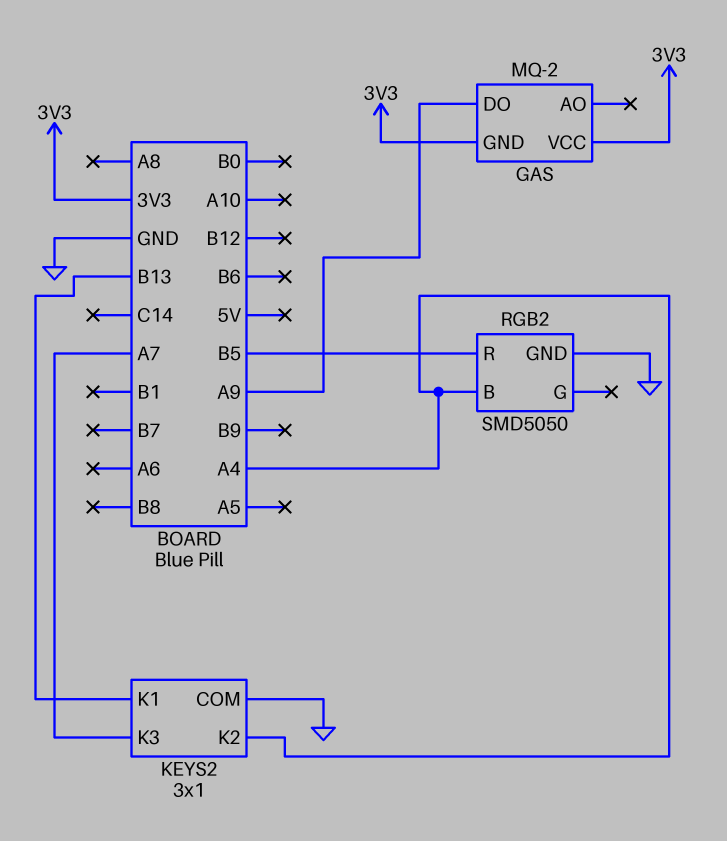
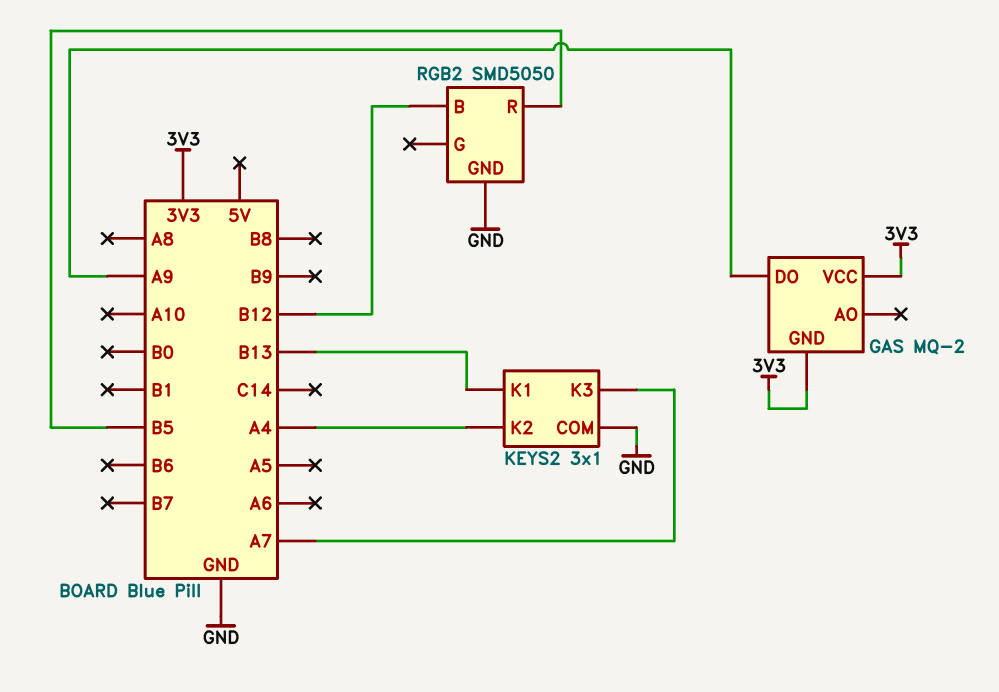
RGB2 pin B: A4 -> B12

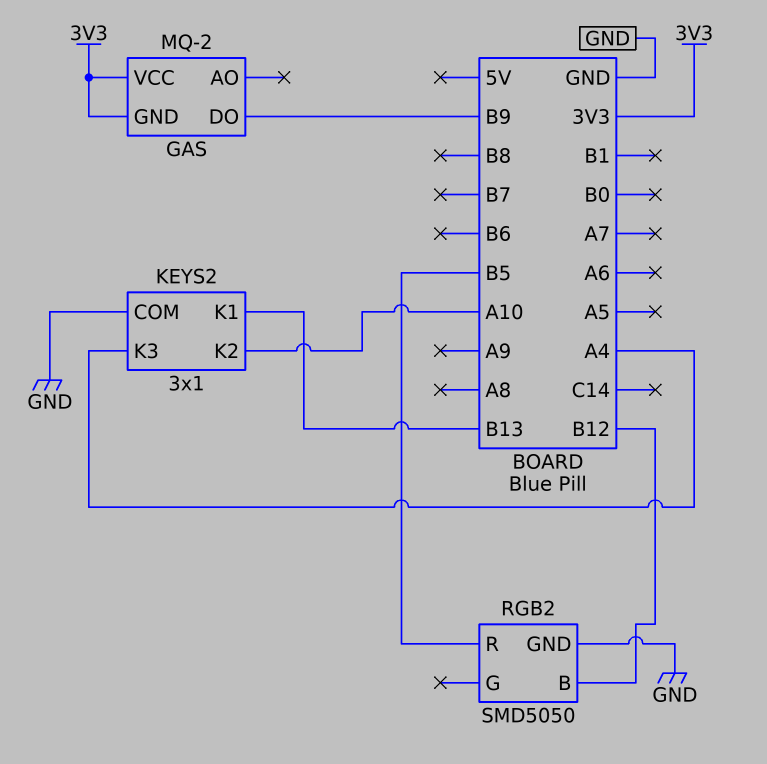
GAS pin DO: A9 -> B9
KEYS2 pin K2: A4 -> A10
KEYS2 pin K3: A7 -> A4

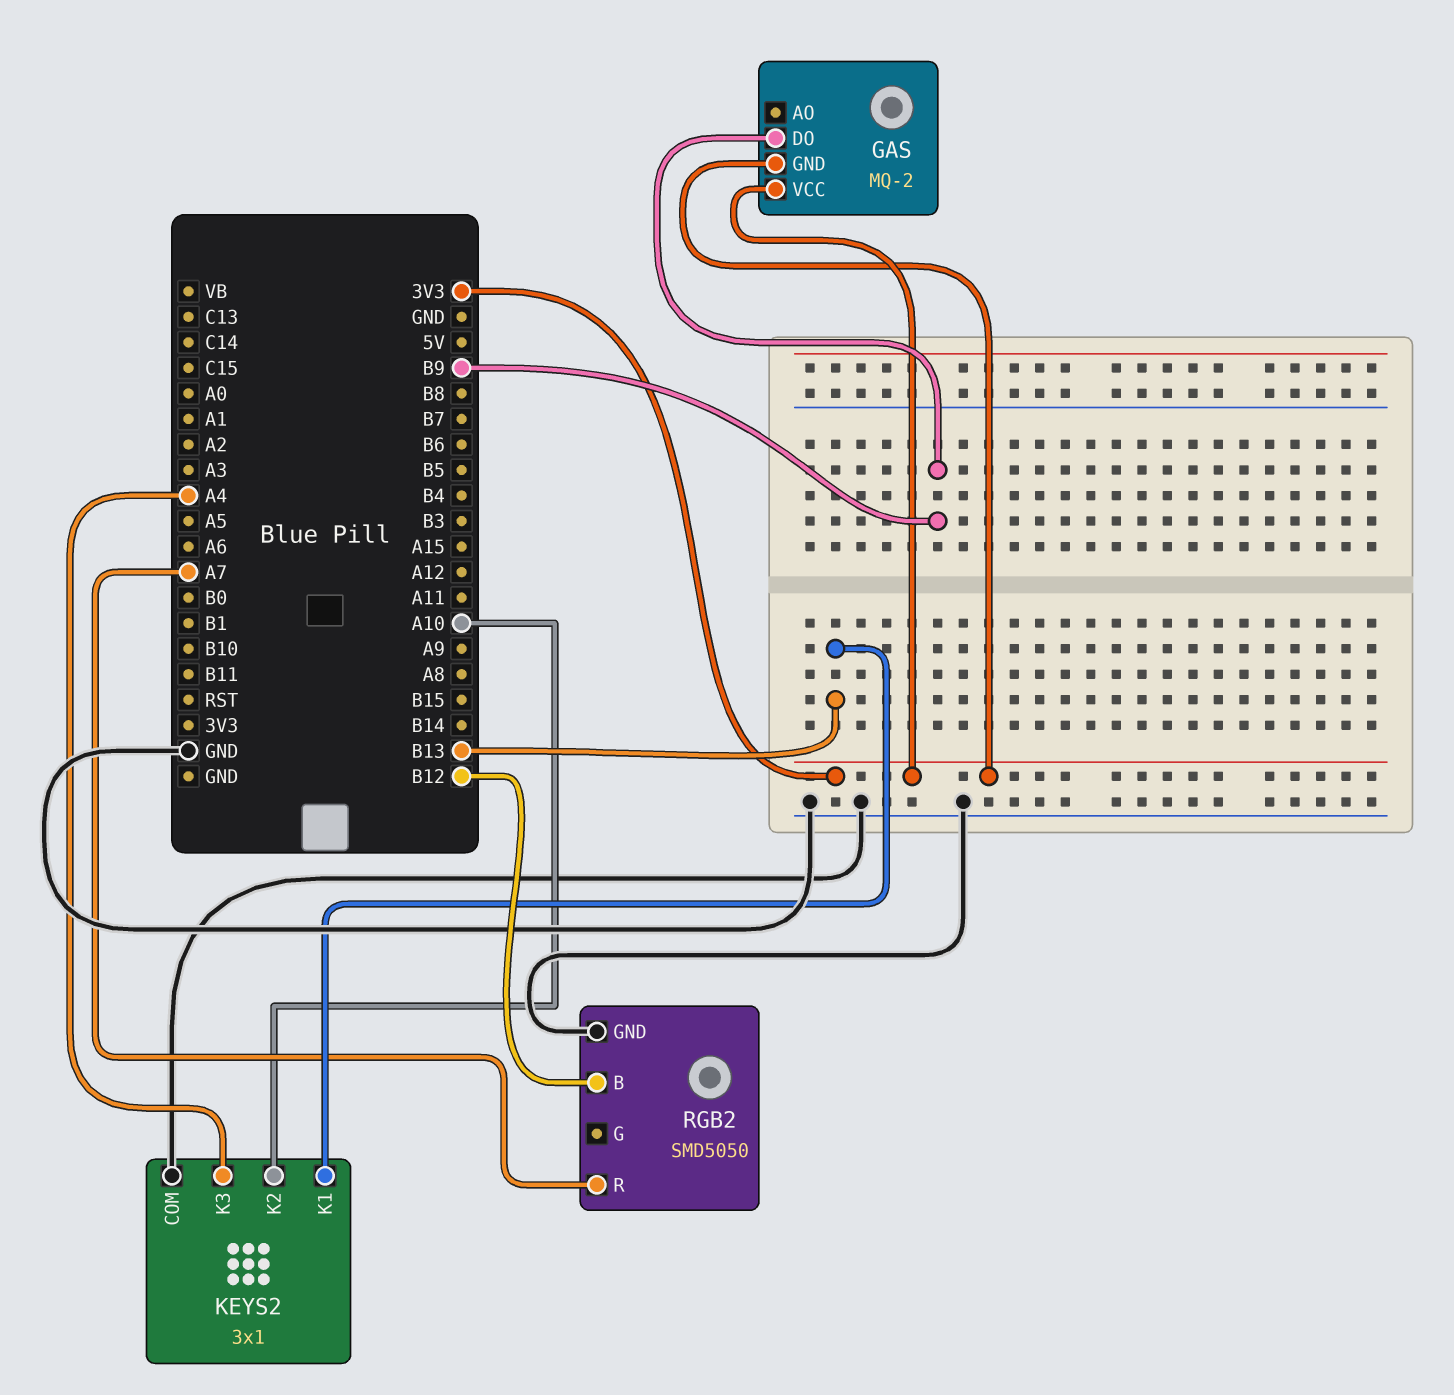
RGB2 pin R: B5 -> A7

